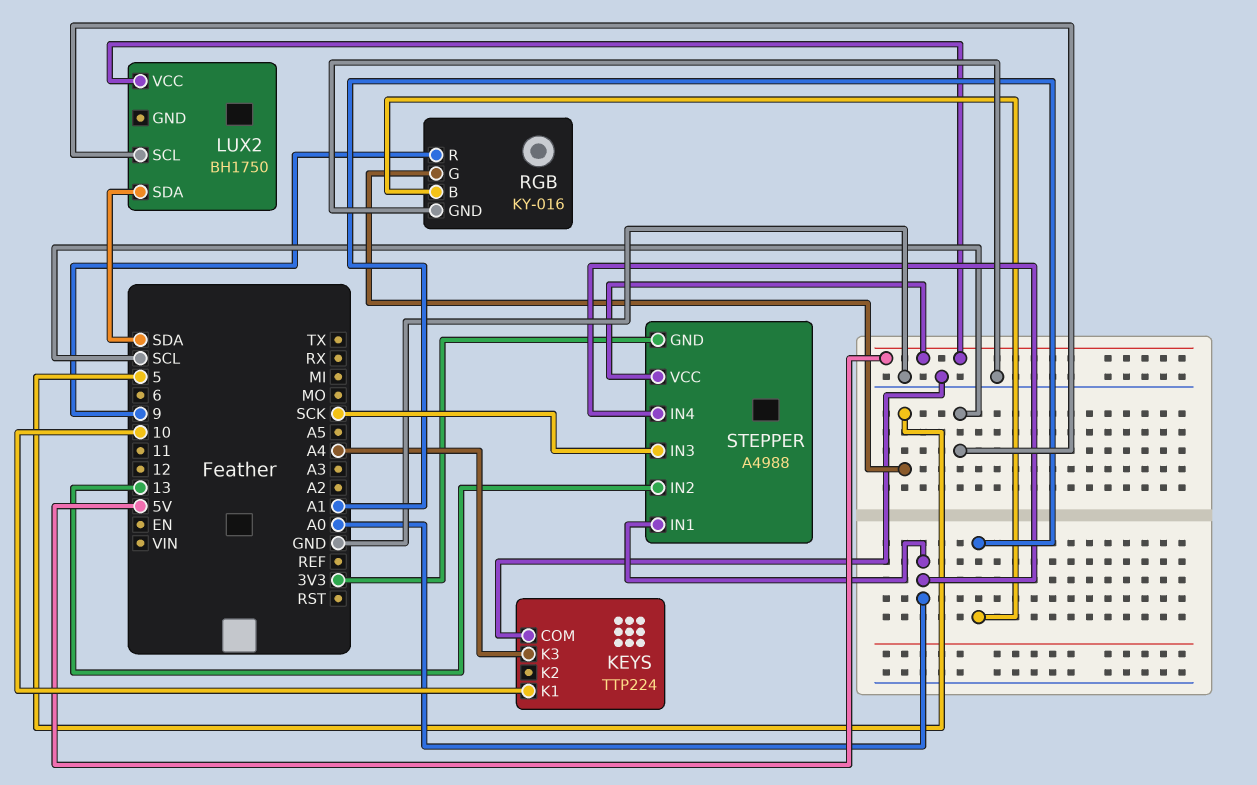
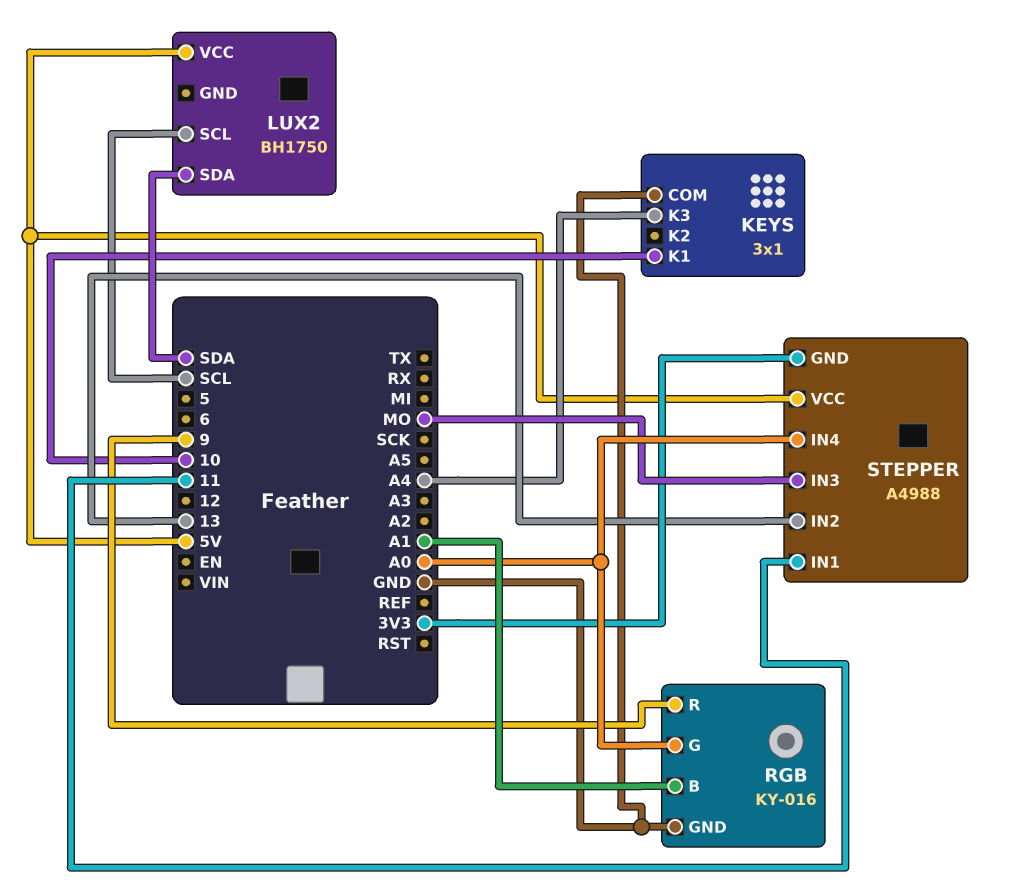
KEYS: TTP224 -> 3x1
RGB pin G: 5 -> A0
STEPPER pin IN1: A0 -> 11
STEPPER pin IN3: SCK -> MO

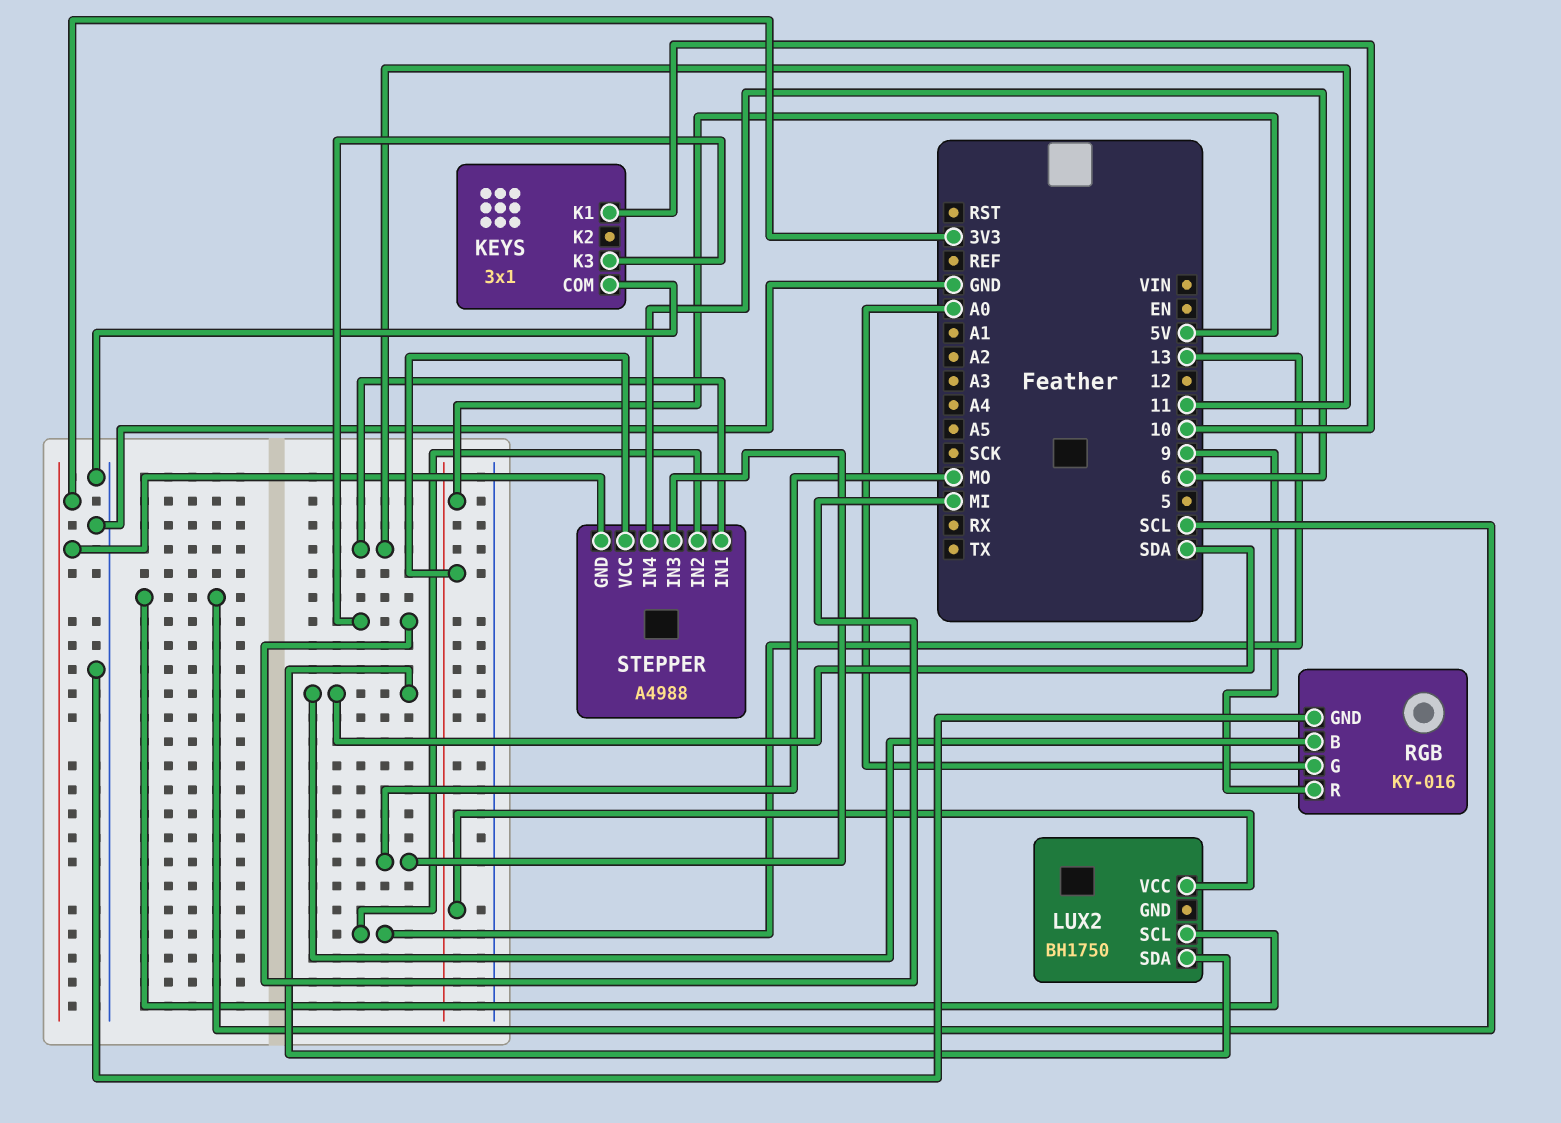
KEYS pin K3: A4 -> MI
RGB pin B: A1 -> SDA
STEPPER pin IN4: A0 -> 6

